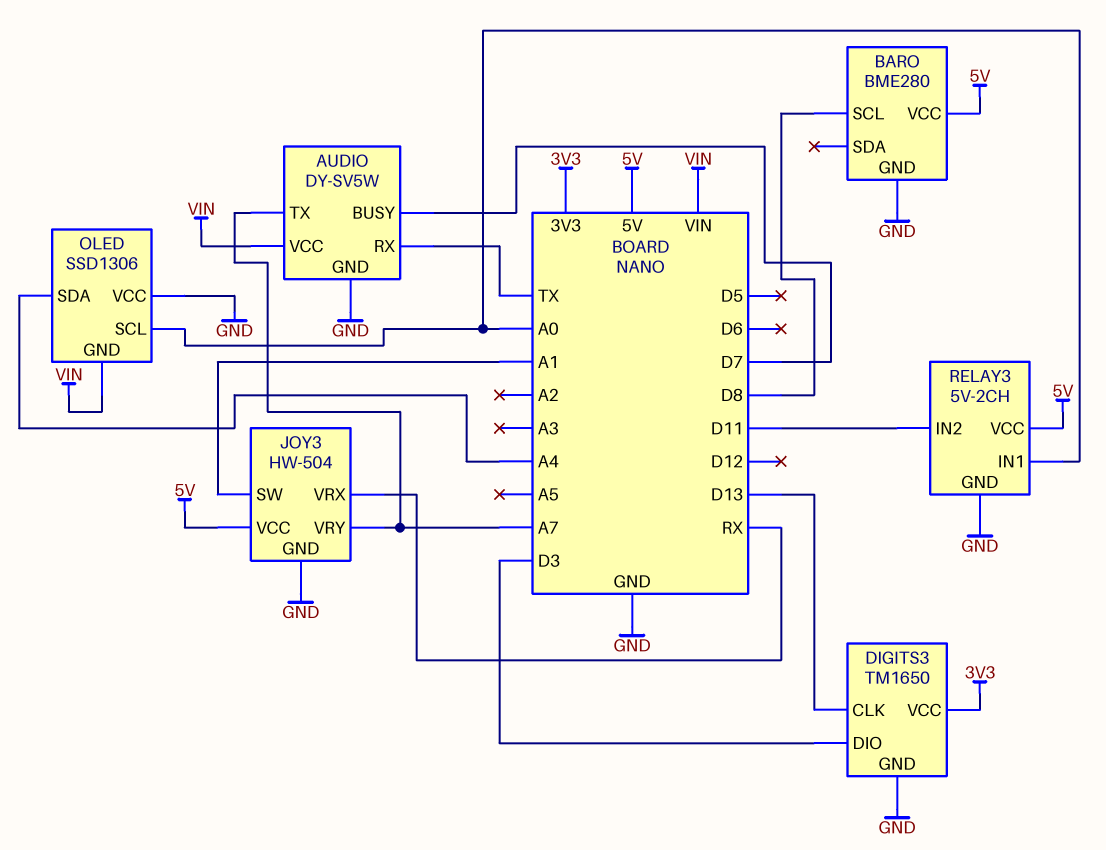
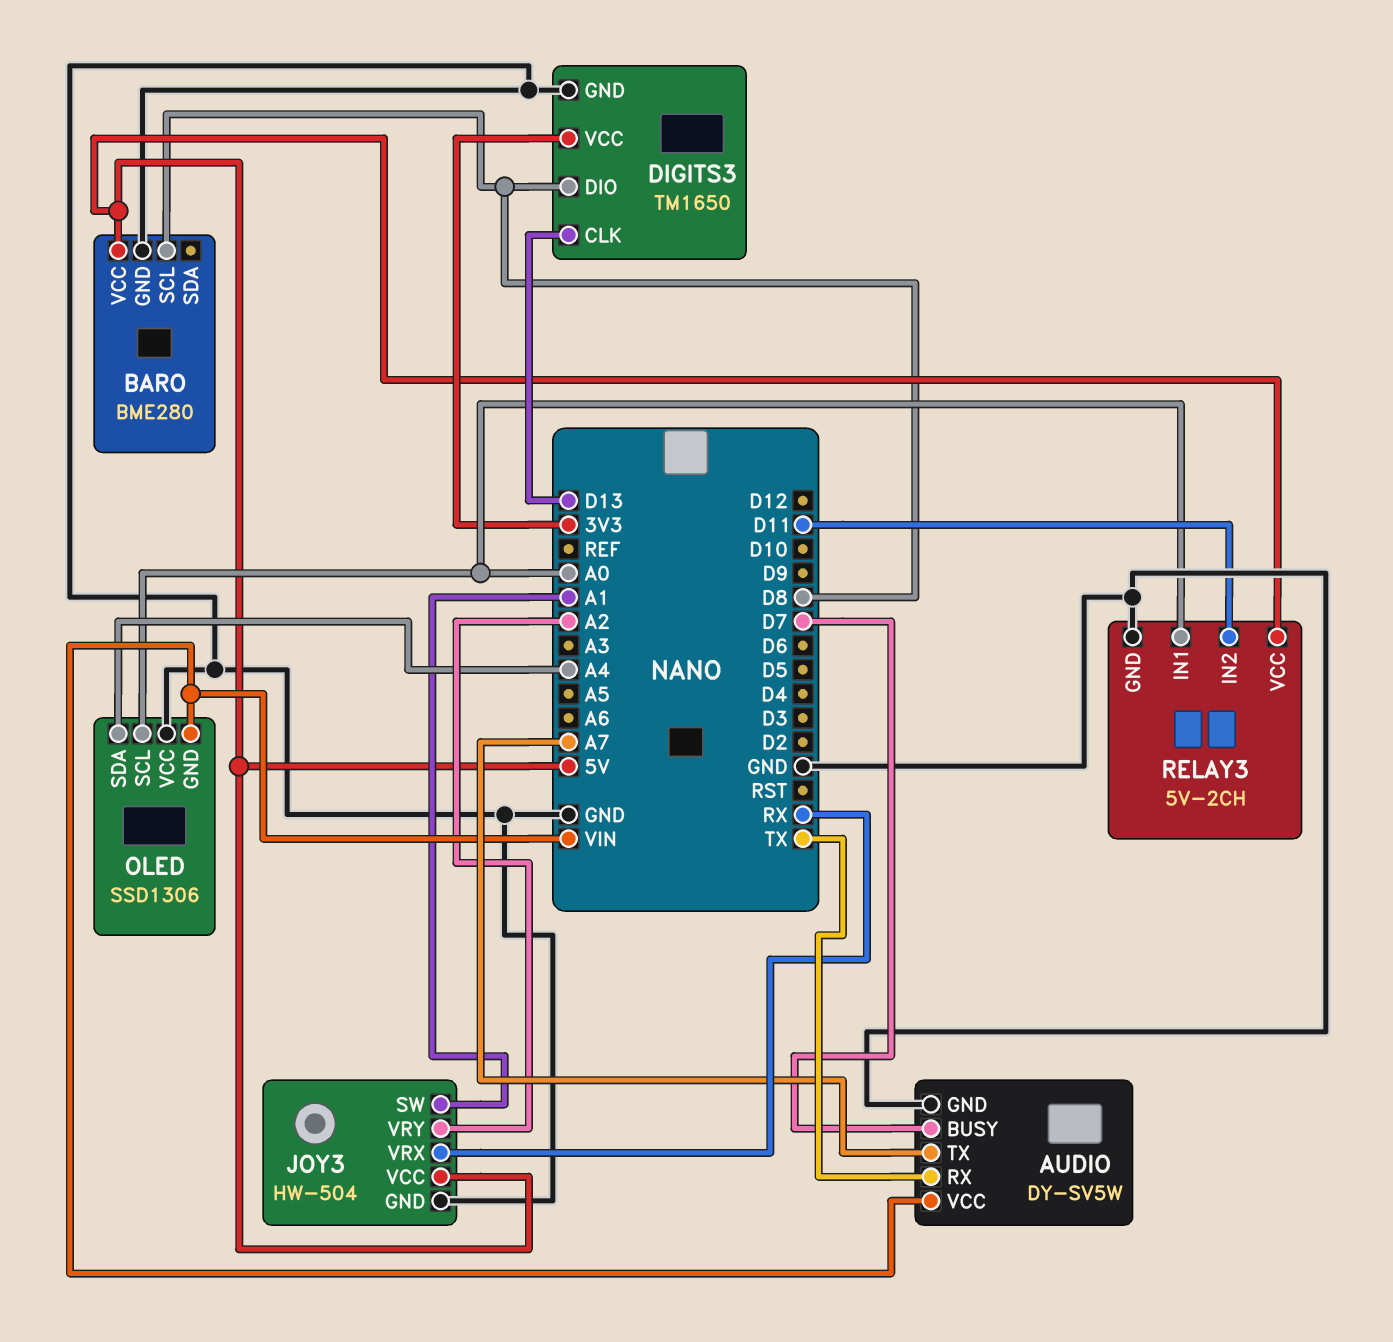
DIGITS3 pin DIO: D3 -> D8
JOY3 pin VRY: A7 -> A2

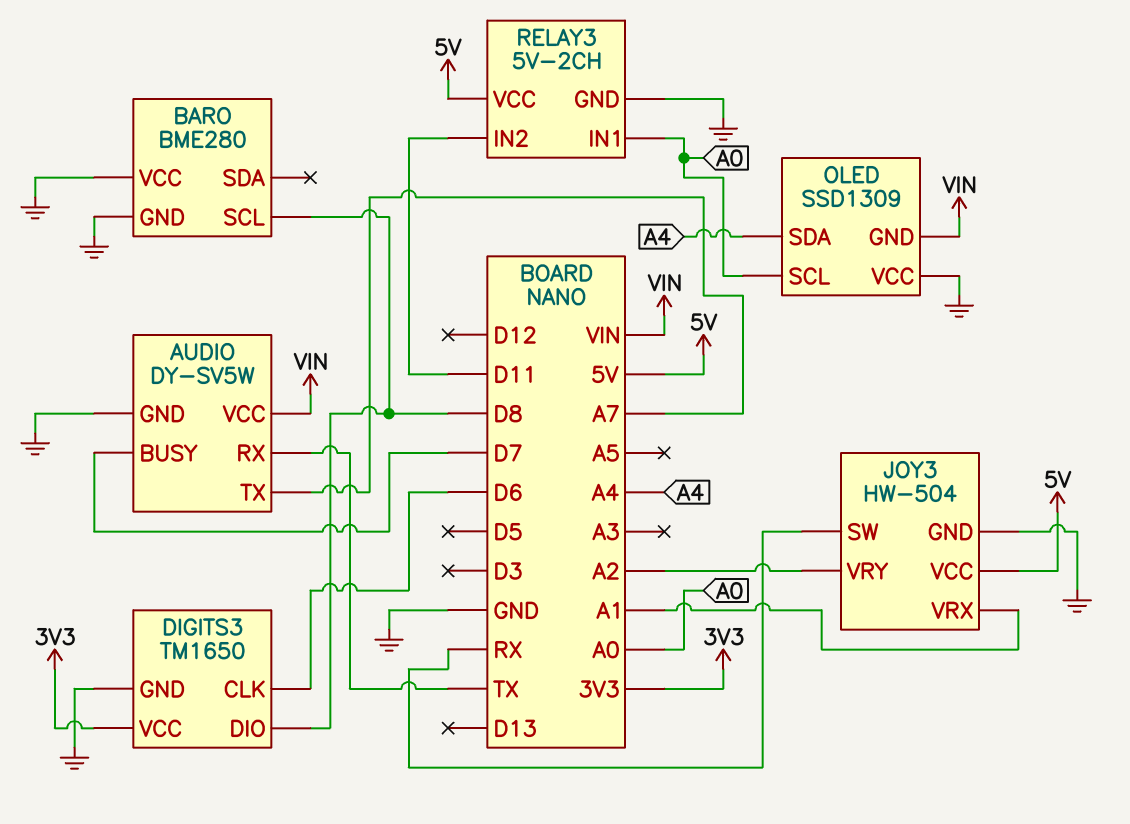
BARO pin VCC: 5V -> GND
DIGITS3 pin CLK: D13 -> D6
JOY3 pin SW: A1 -> RX
JOY3 pin VRX: RX -> A1
OLED: SSD1306 -> SSD1309

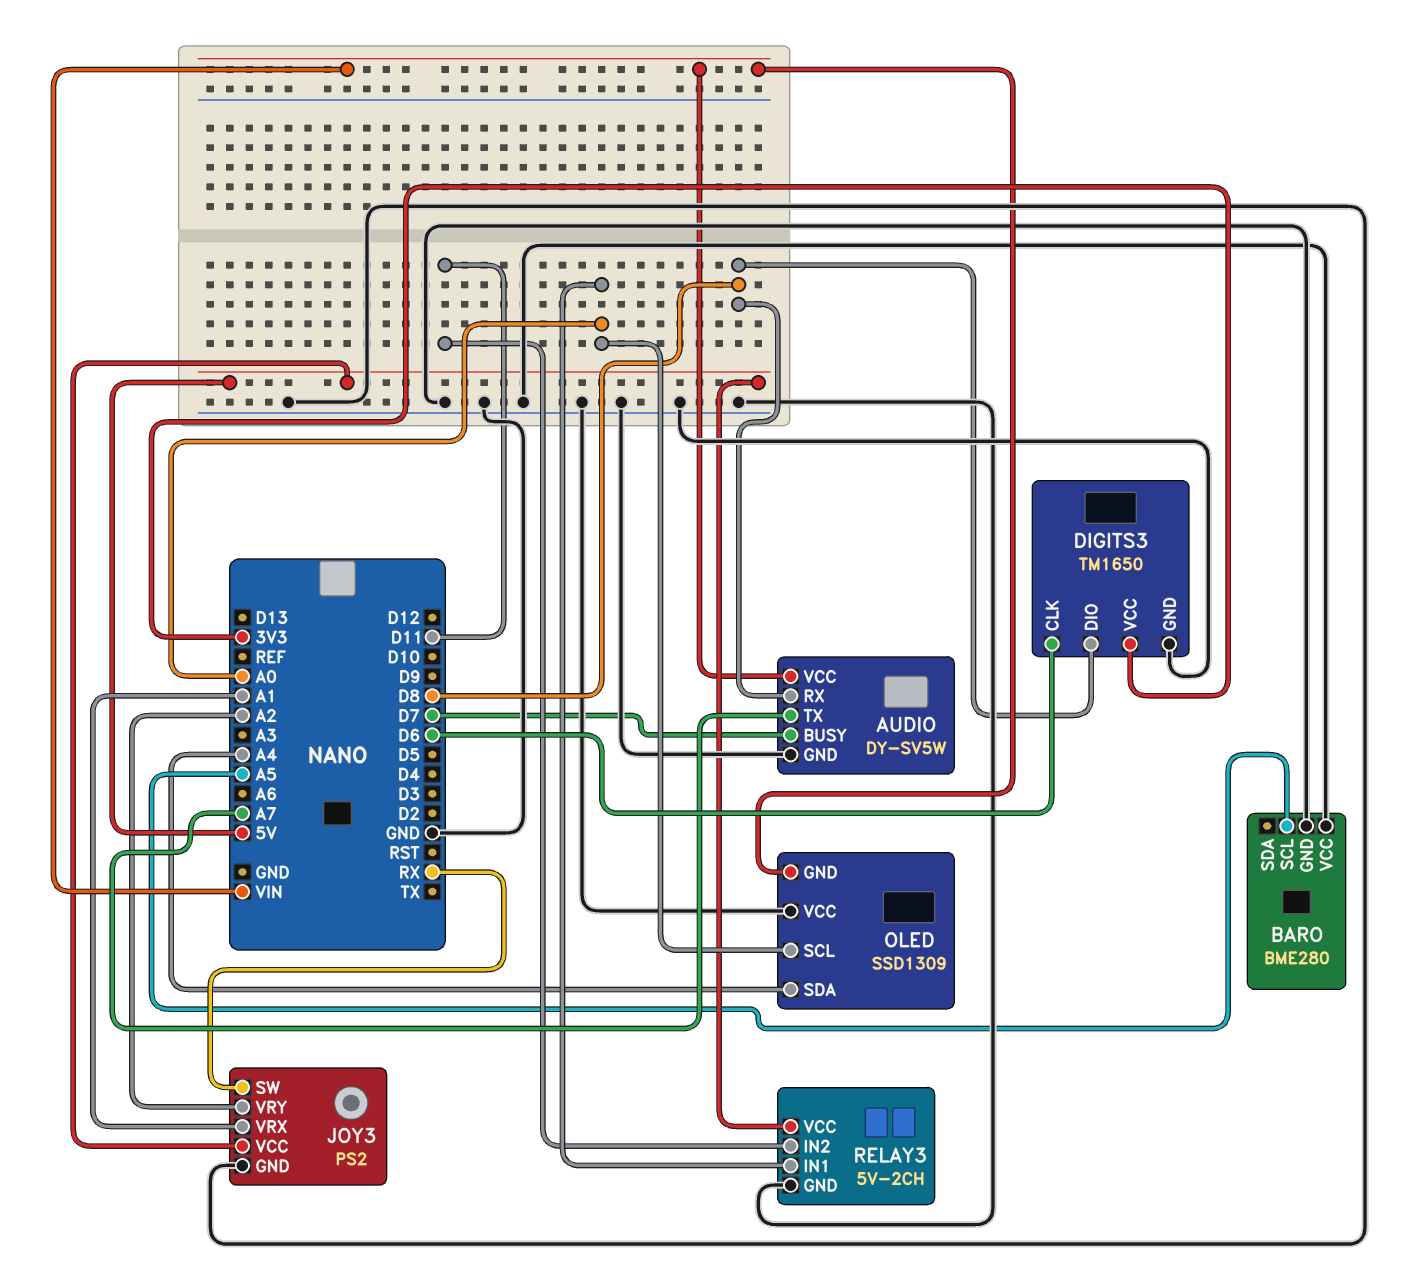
AUDIO pin RX: TX -> D8
BARO pin SCL: D8 -> A5
JOY3: HW-504 -> PS2

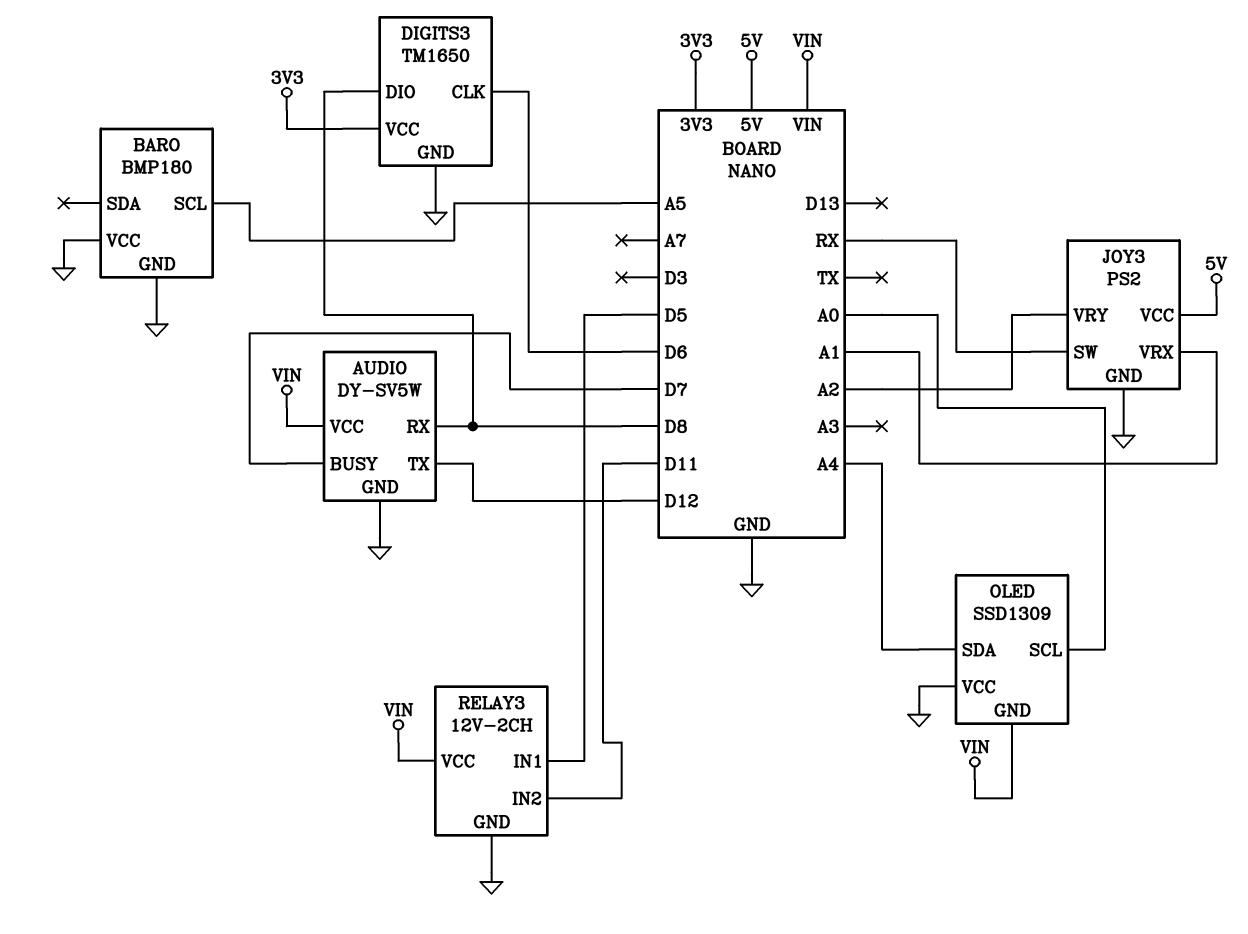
AUDIO pin TX: A7 -> D12
BARO: BME280 -> BMP180
RELAY3: 5V-2CH -> 12V-2CH
RELAY3 pin IN1: A0 -> D5
RELAY3 pin VCC: 5V -> VIN

